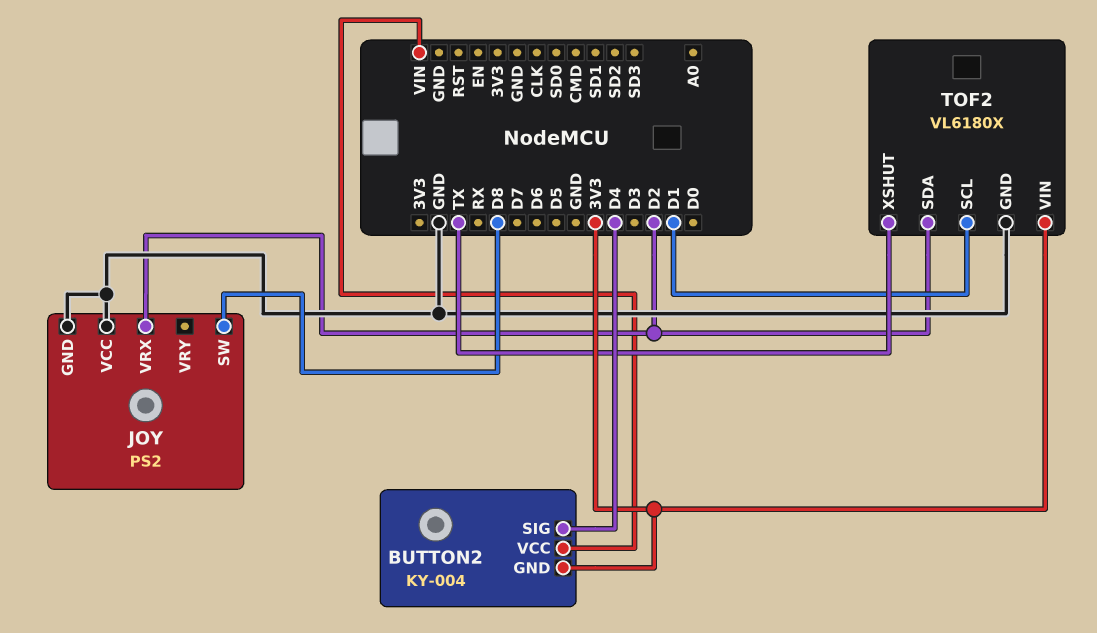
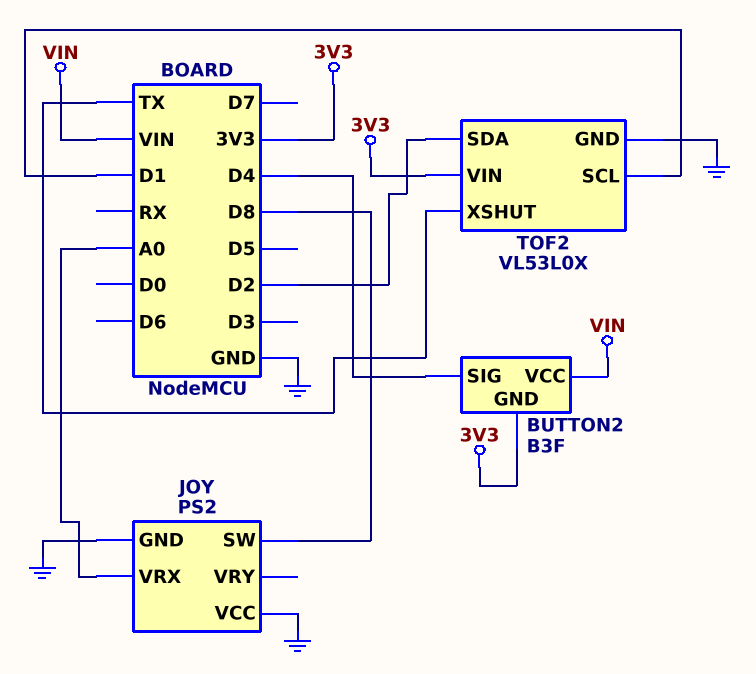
BUTTON2: KY-004 -> B3F
JOY pin VRX: D2 -> A0
TOF2: VL6180X -> VL53L0X

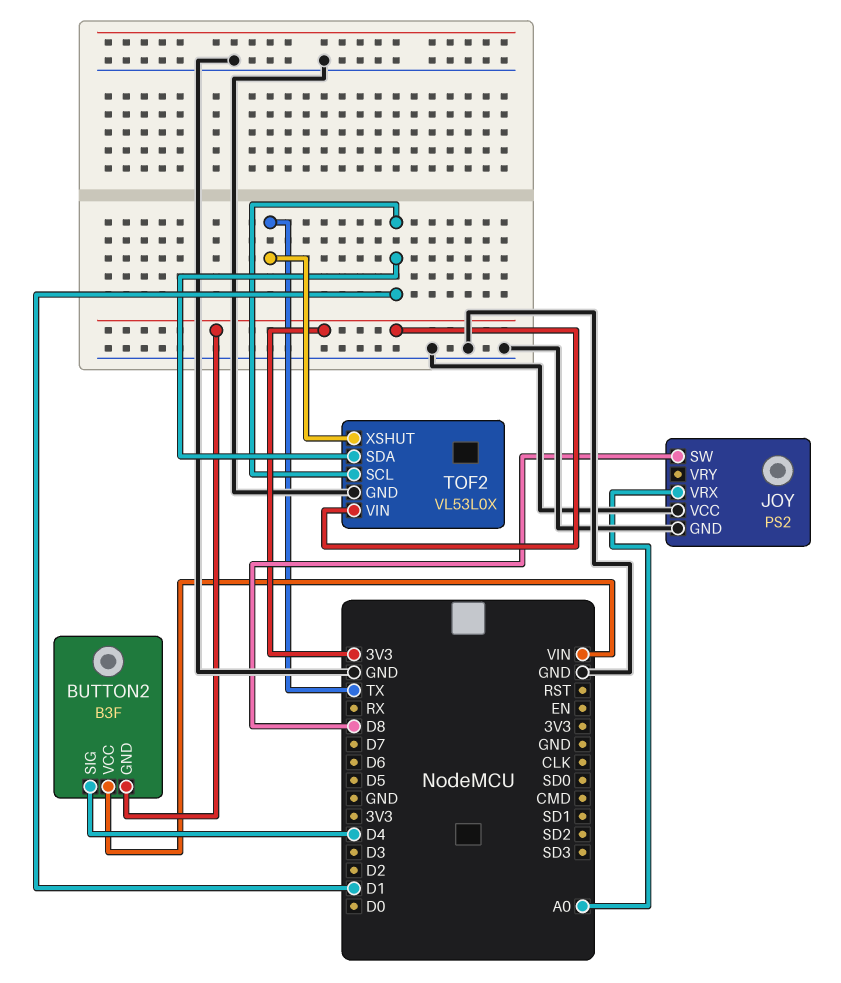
TOF2 pin SDA: D2 -> D1

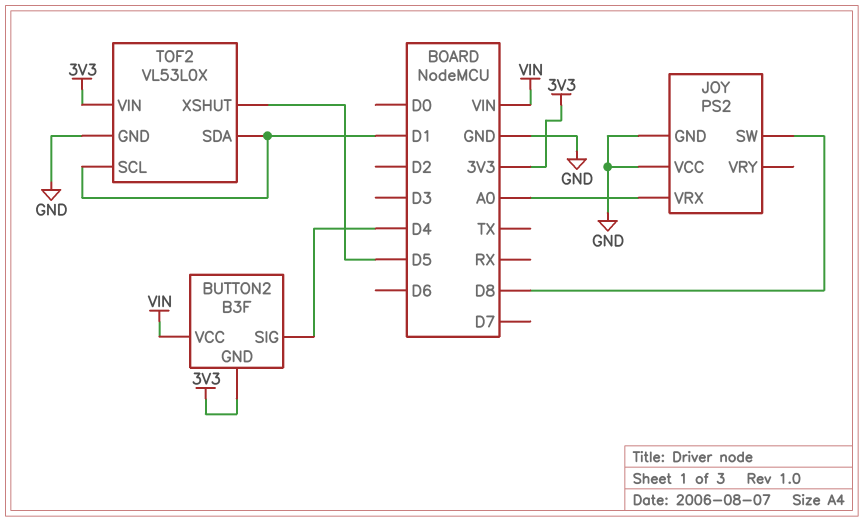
TOF2 pin XSHUT: TX -> D5

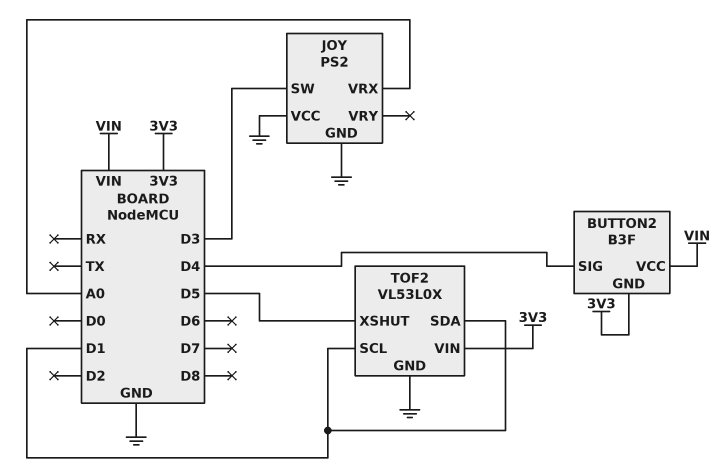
JOY pin SW: D8 -> D3

